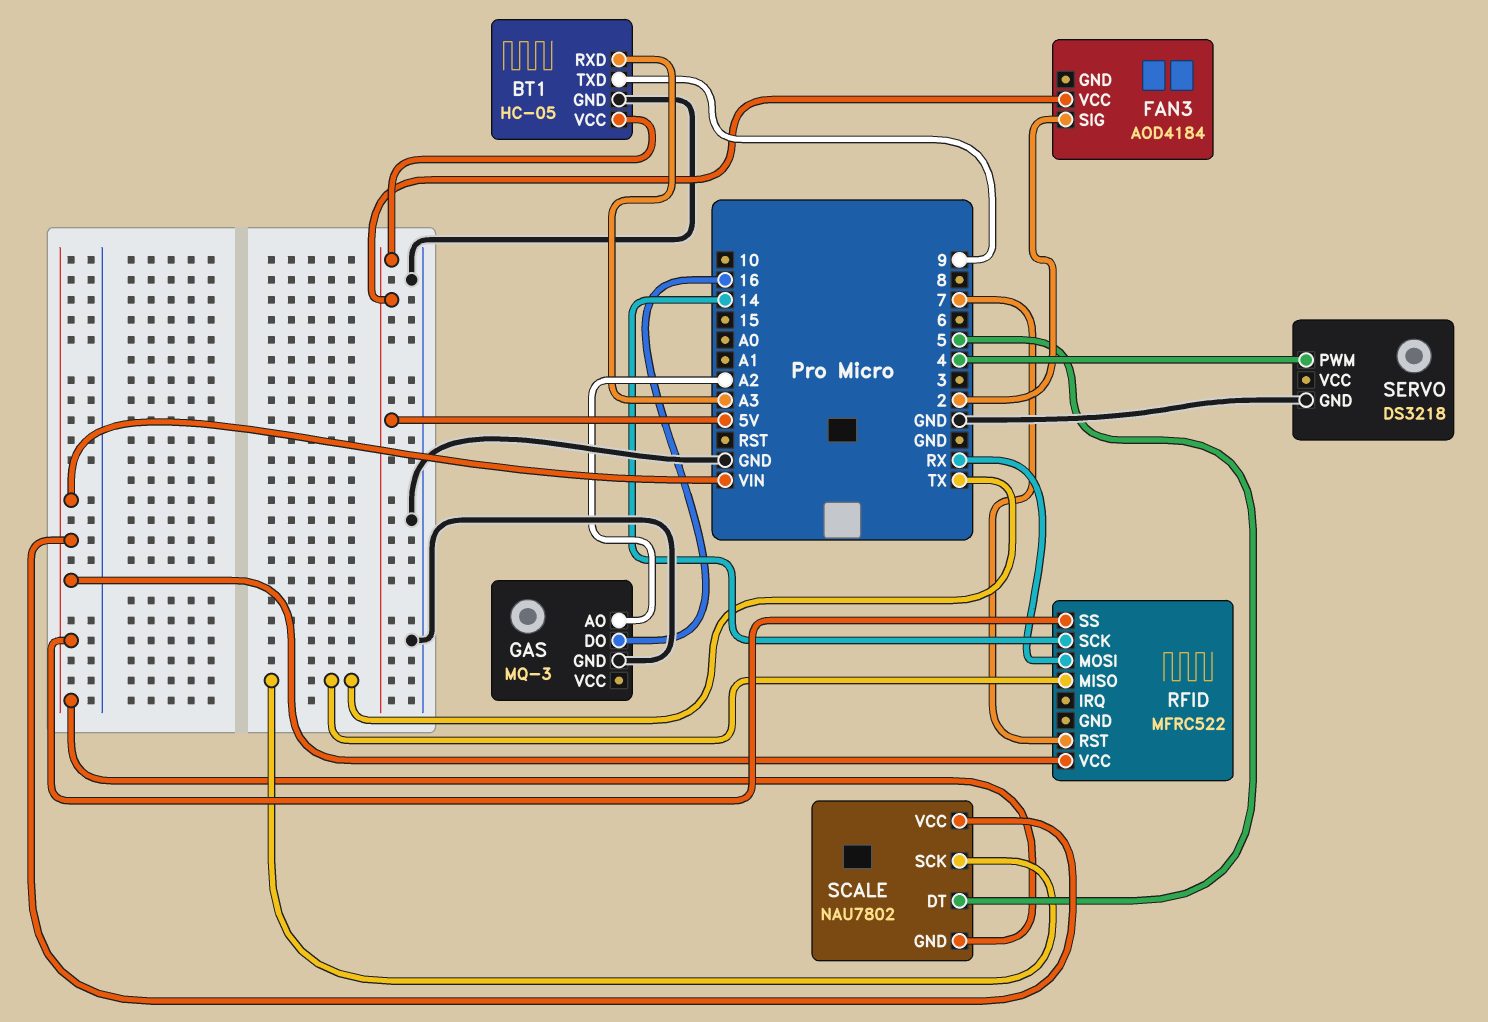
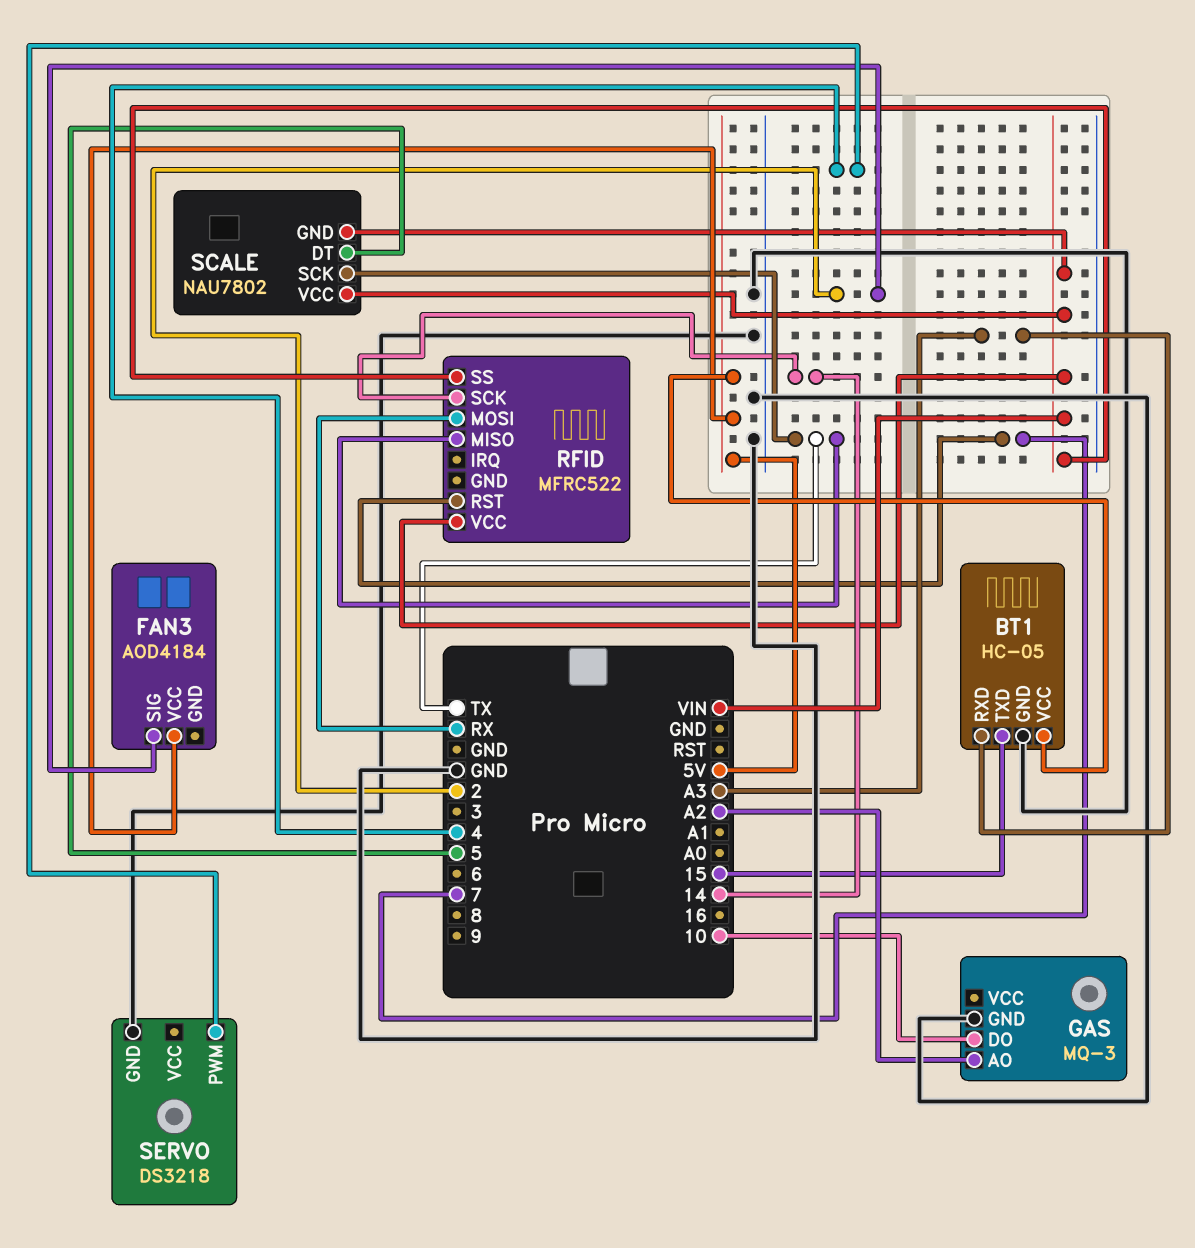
BT1 pin TXD: 9 -> 15
GAS pin DO: 16 -> 10

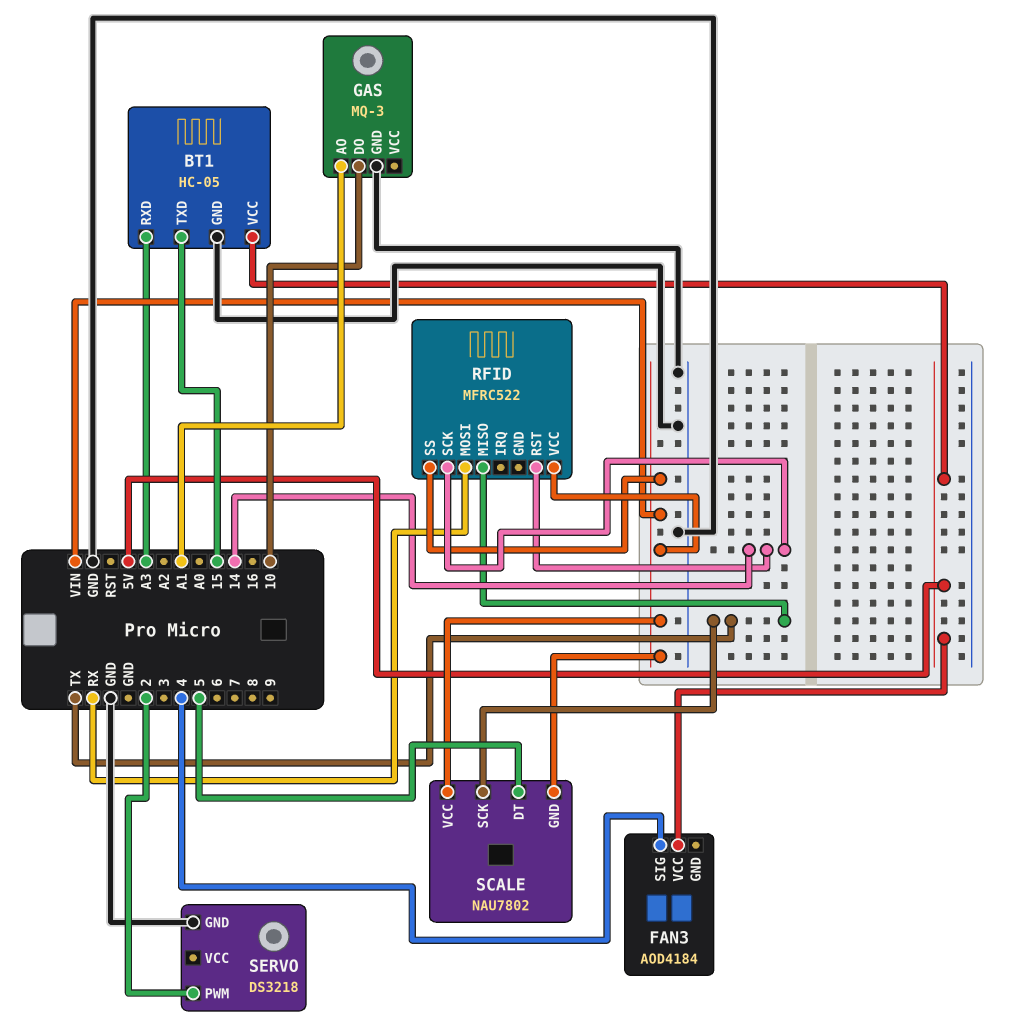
FAN3 pin SIG: 2 -> 4
GAS pin AO: A2 -> A1
RFID pin RST: 7 -> 14
SERVO pin PWM: 4 -> 2

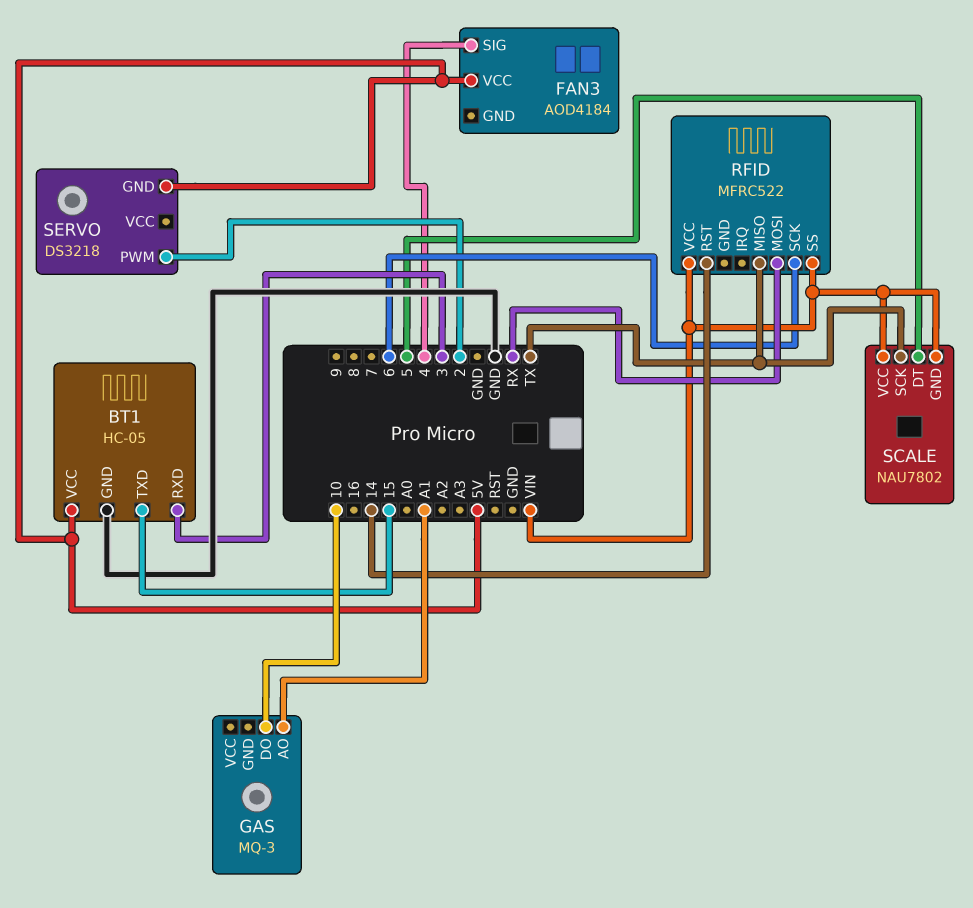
BT1 pin RXD: A3 -> 3
GAS pin GND: GND -> none
RFID pin SCK: 14 -> 6
SERVO pin GND: GND -> 5V

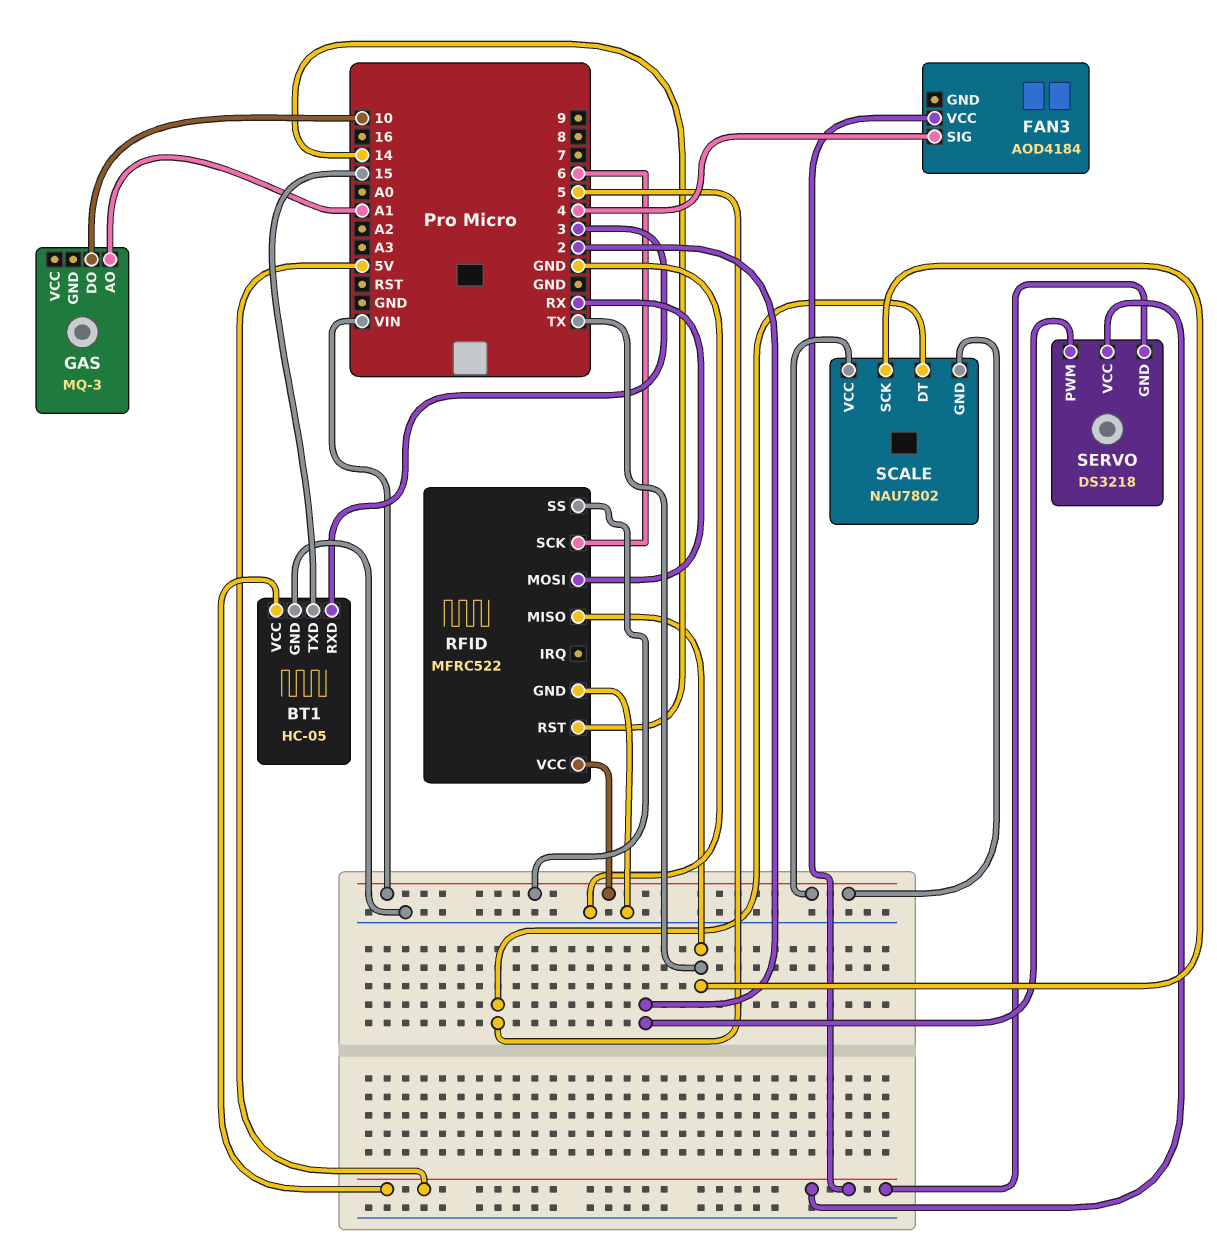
RFID pin GND: none -> GND
SERVO pin VCC: none -> 5V

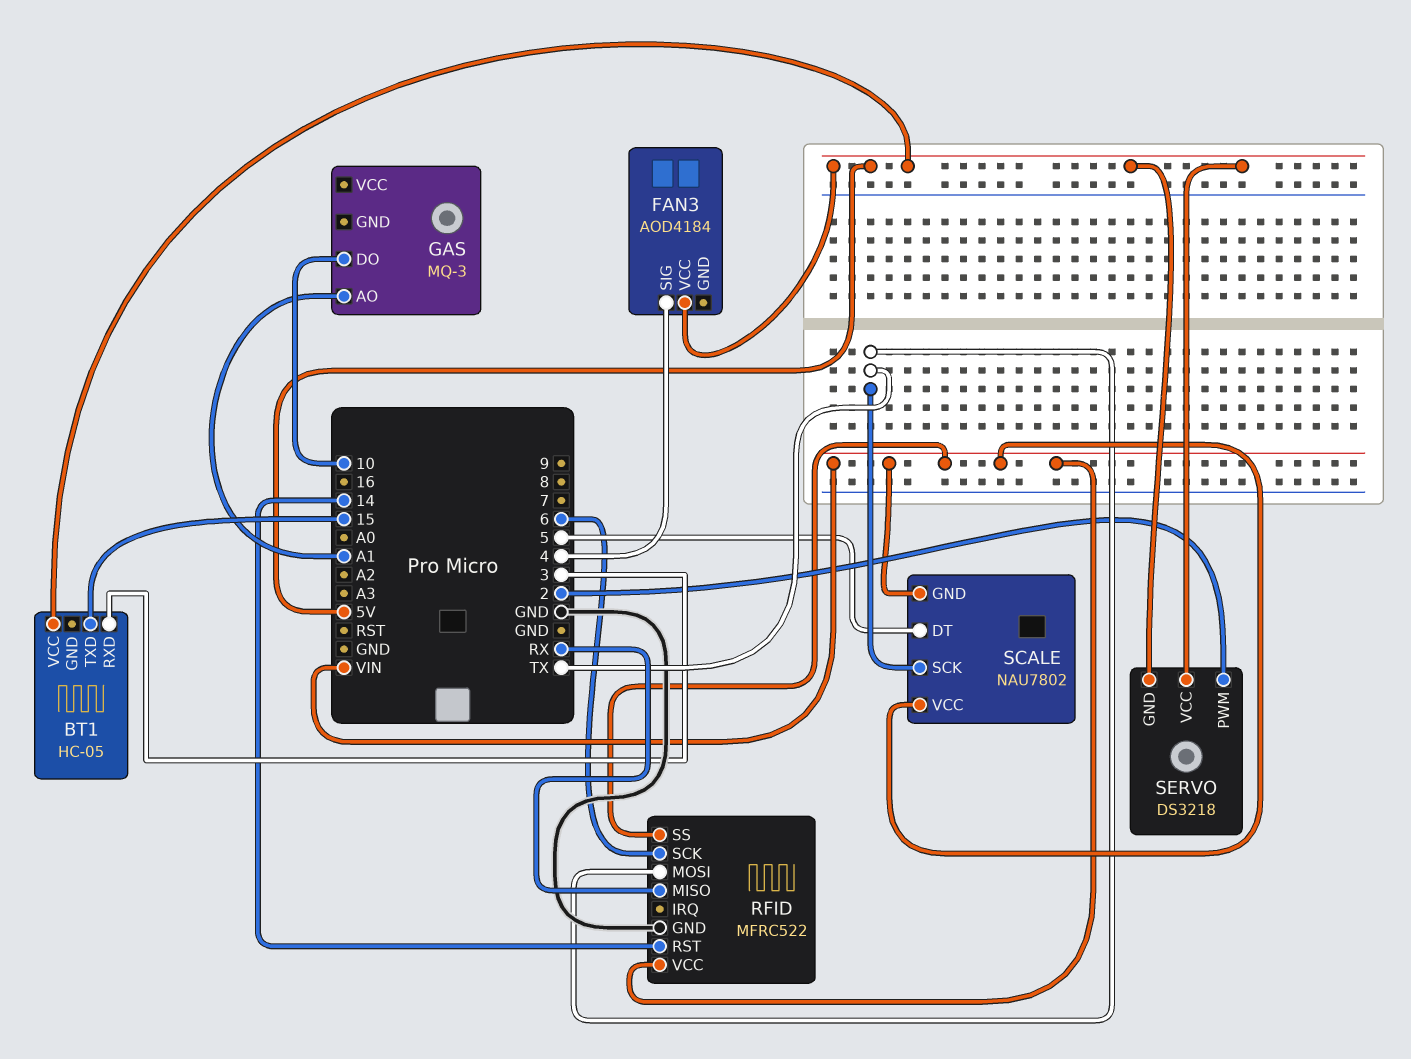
BT1 pin GND: GND -> none
RFID pin MISO: TX -> RX
RFID pin MOSI: RX -> TX

